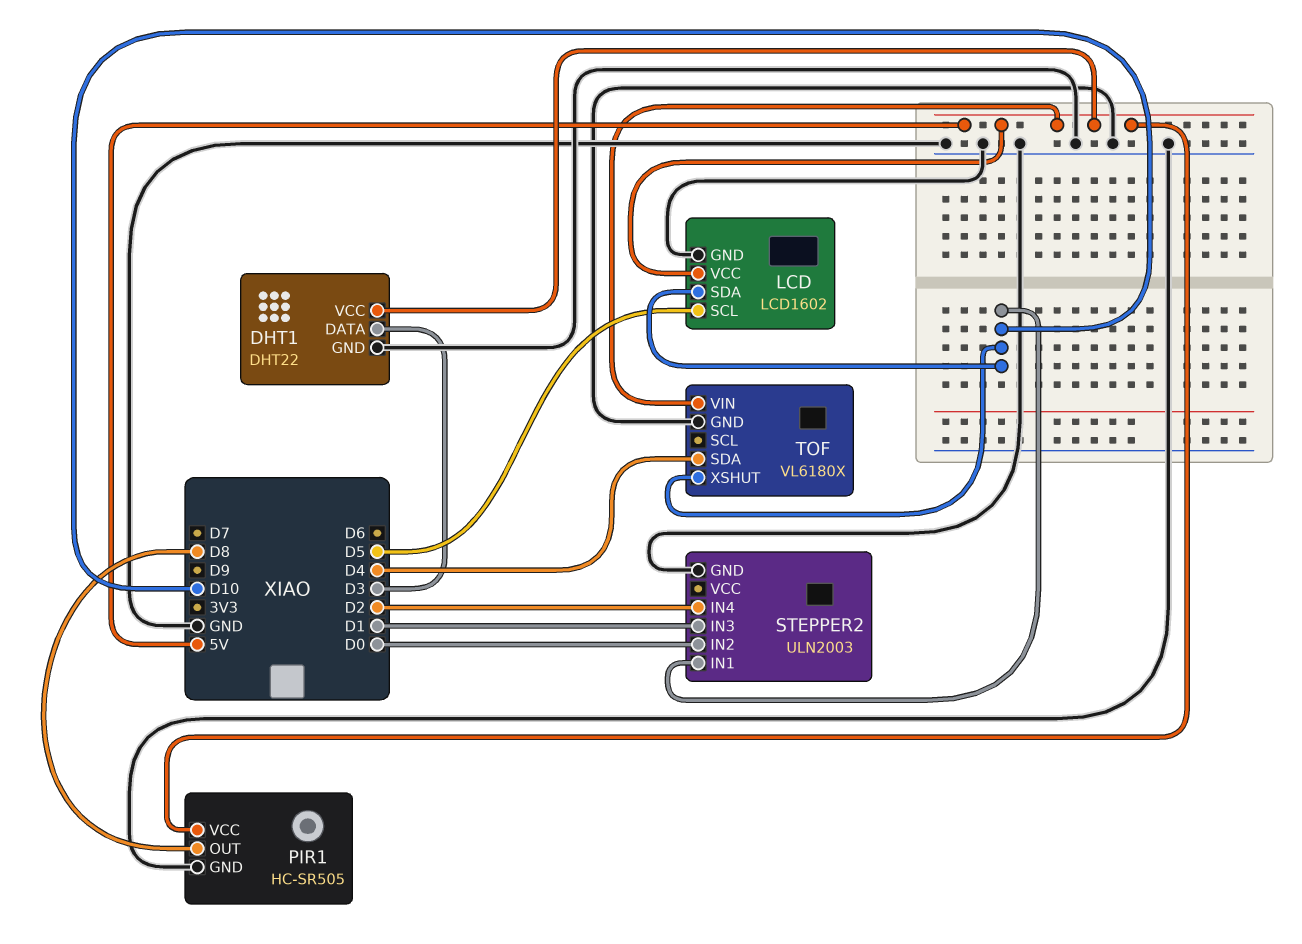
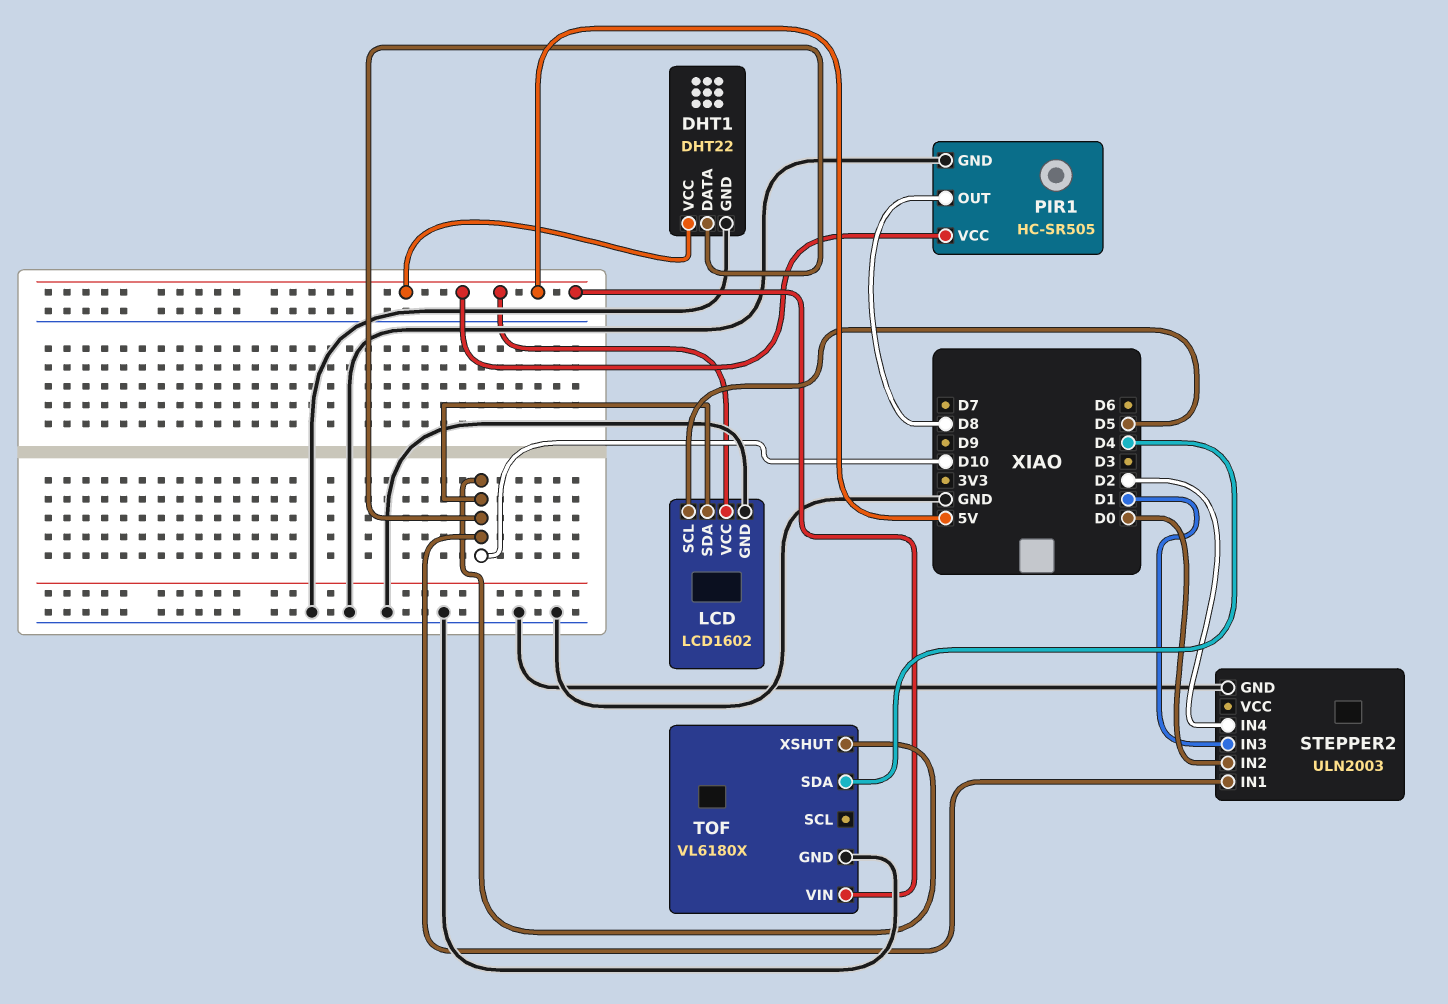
DHT1 pin DATA: D3 -> D10

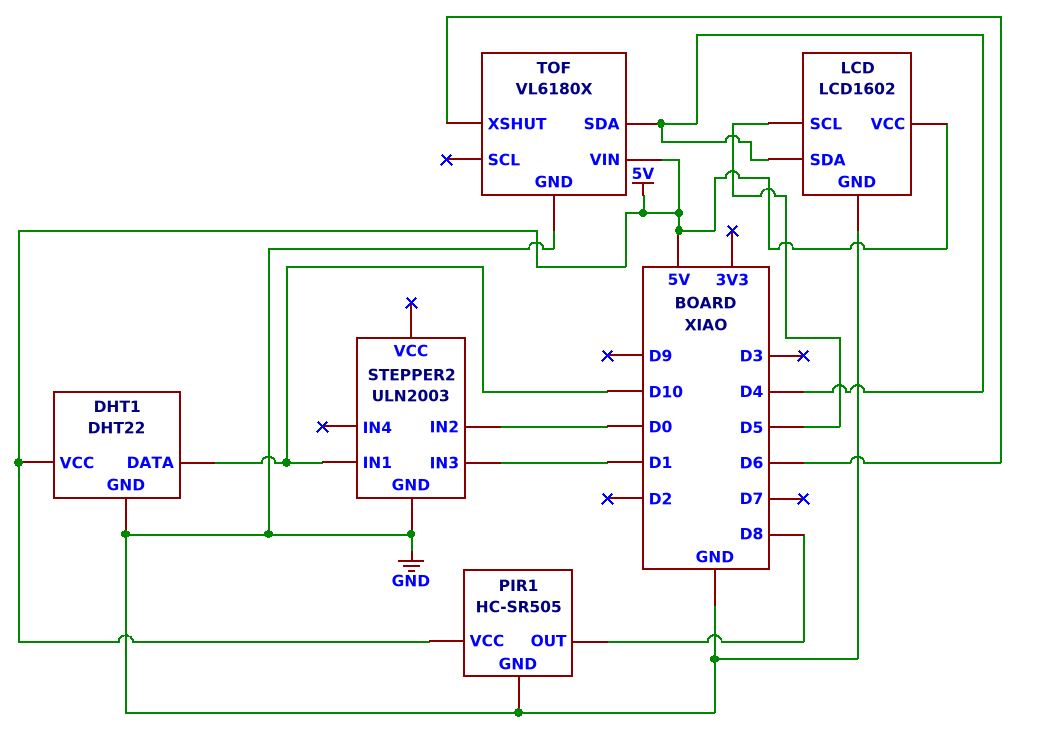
LCD pin SDA: D10 -> D4
STEPPER2 pin IN4: D2 -> none
TOF pin XSHUT: D10 -> D6

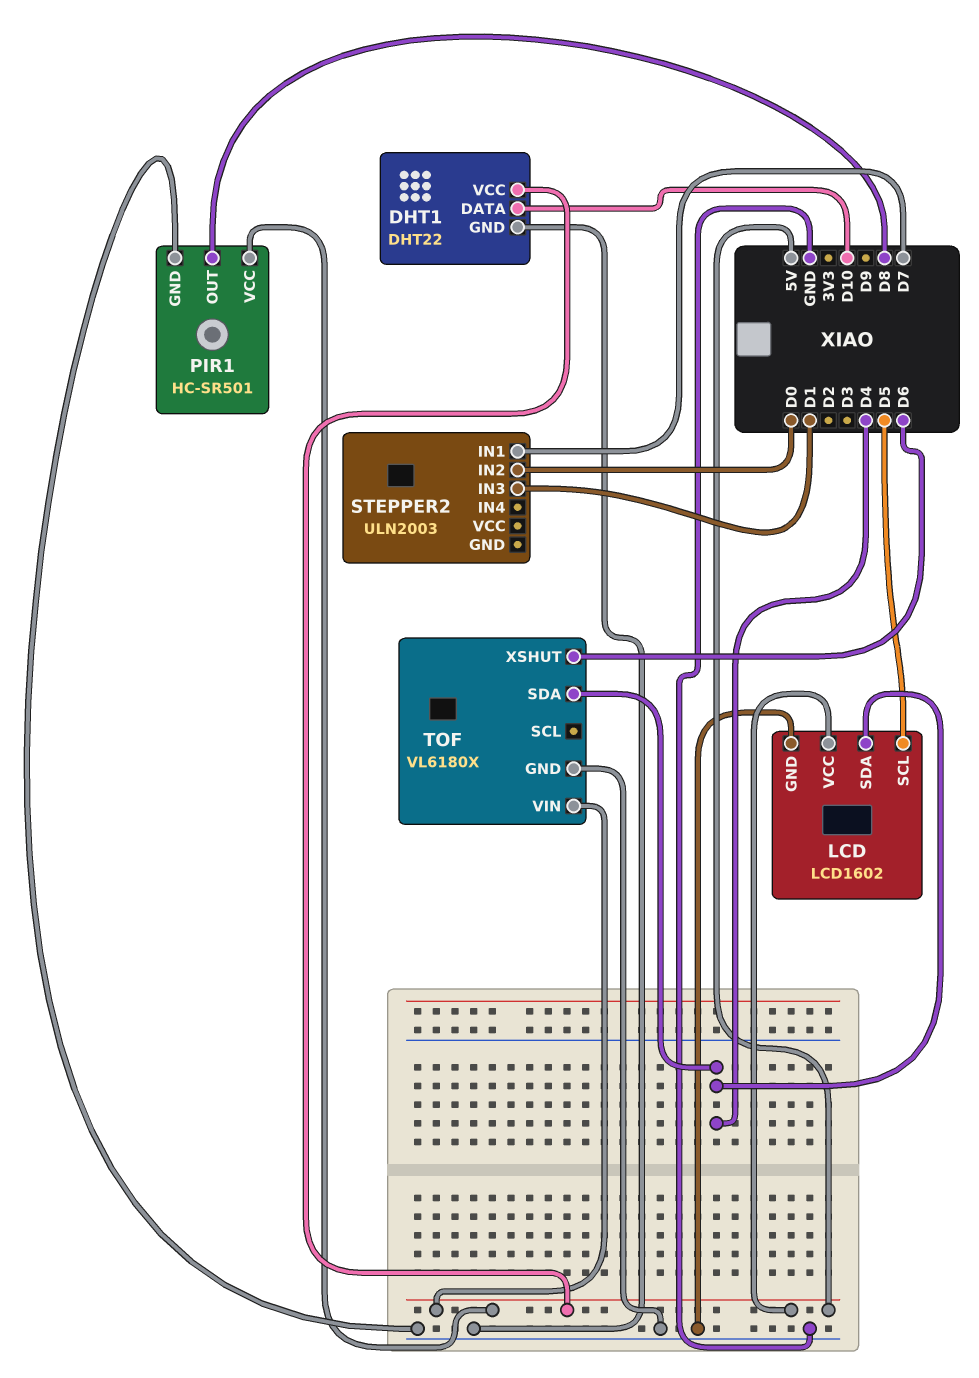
PIR1: HC-SR505 -> HC-SR501
STEPPER2 pin GND: GND -> none
STEPPER2 pin IN1: D10 -> D7

